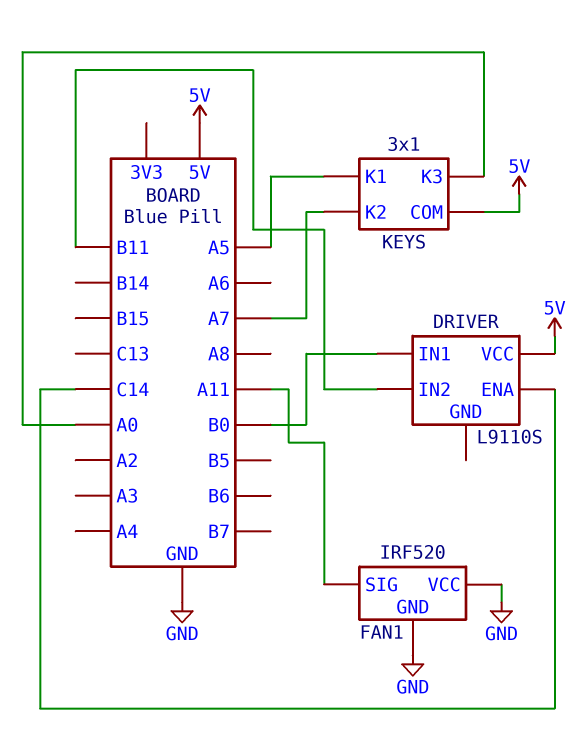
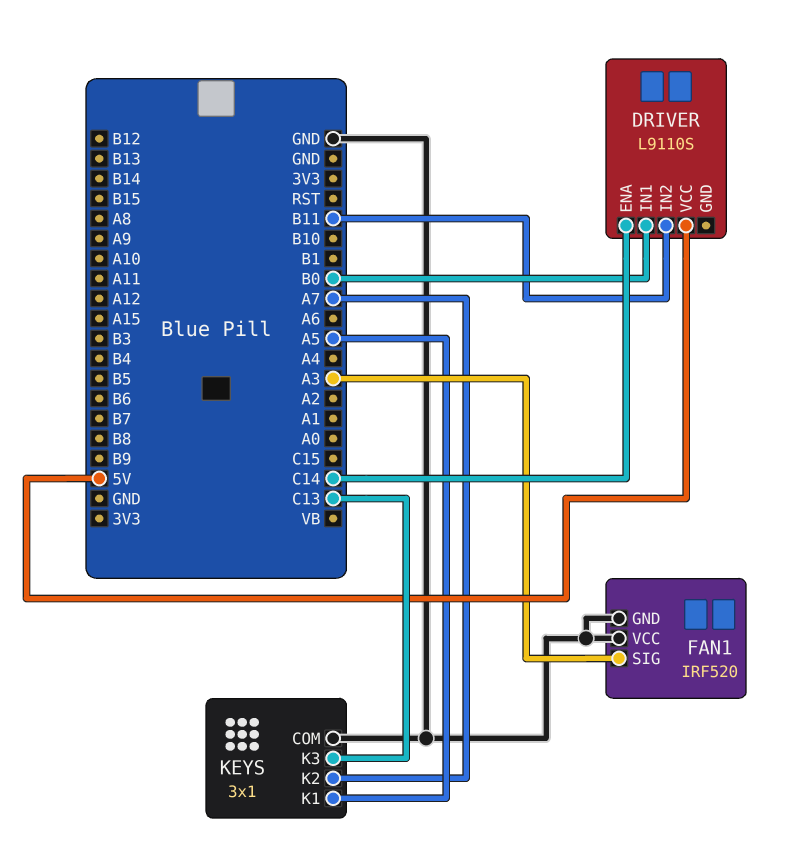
FAN1 pin SIG: A11 -> A3
KEYS pin COM: 5V -> GND
KEYS pin K3: A0 -> C13

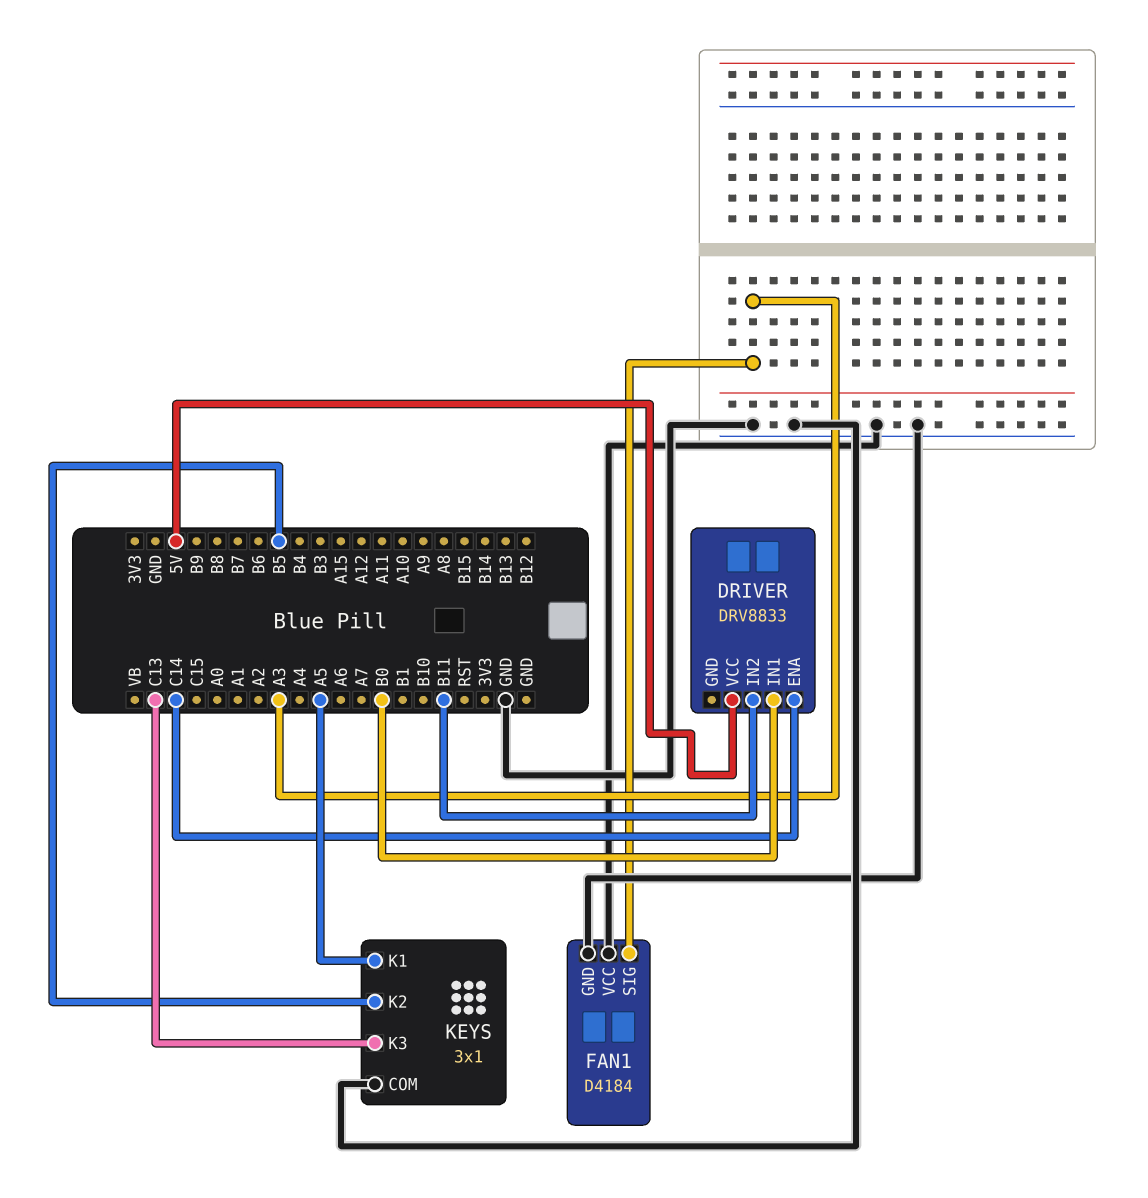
DRIVER: L9110S -> DRV8833
FAN1: IRF520 -> D4184
KEYS pin K2: A7 -> B5

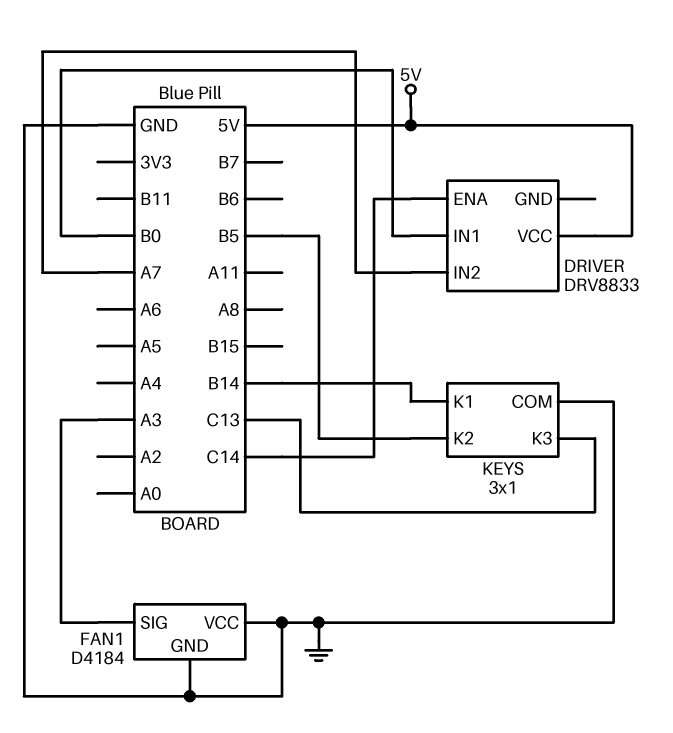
DRIVER pin IN2: B11 -> A7
KEYS pin K1: A5 -> B14

